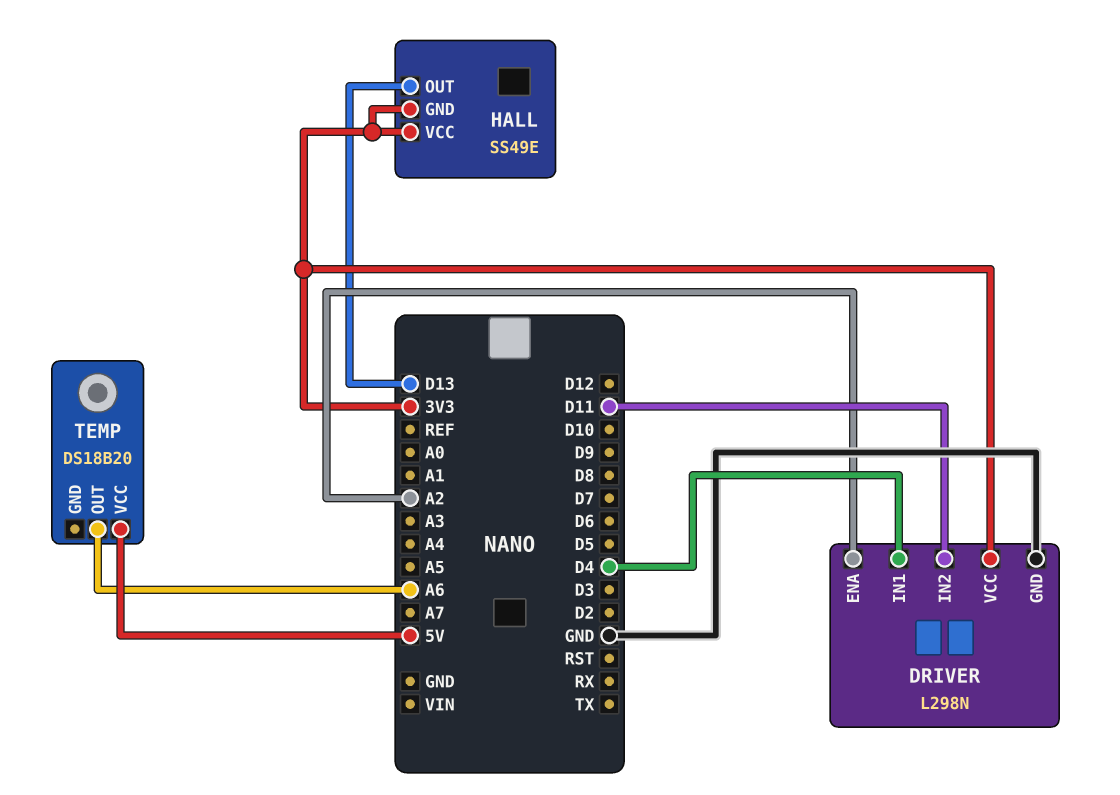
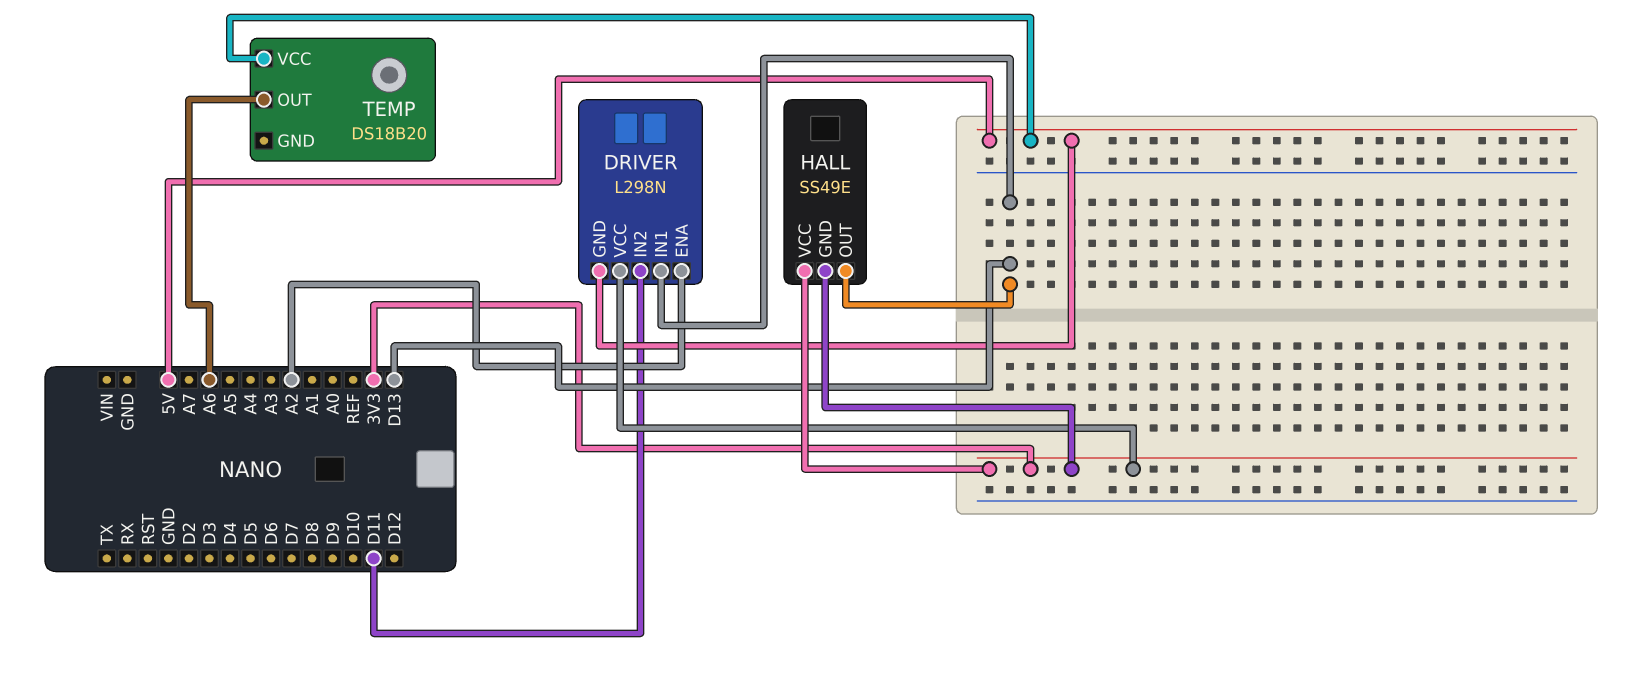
DRIVER pin GND: GND -> 5V
DRIVER pin IN1: D4 -> D13

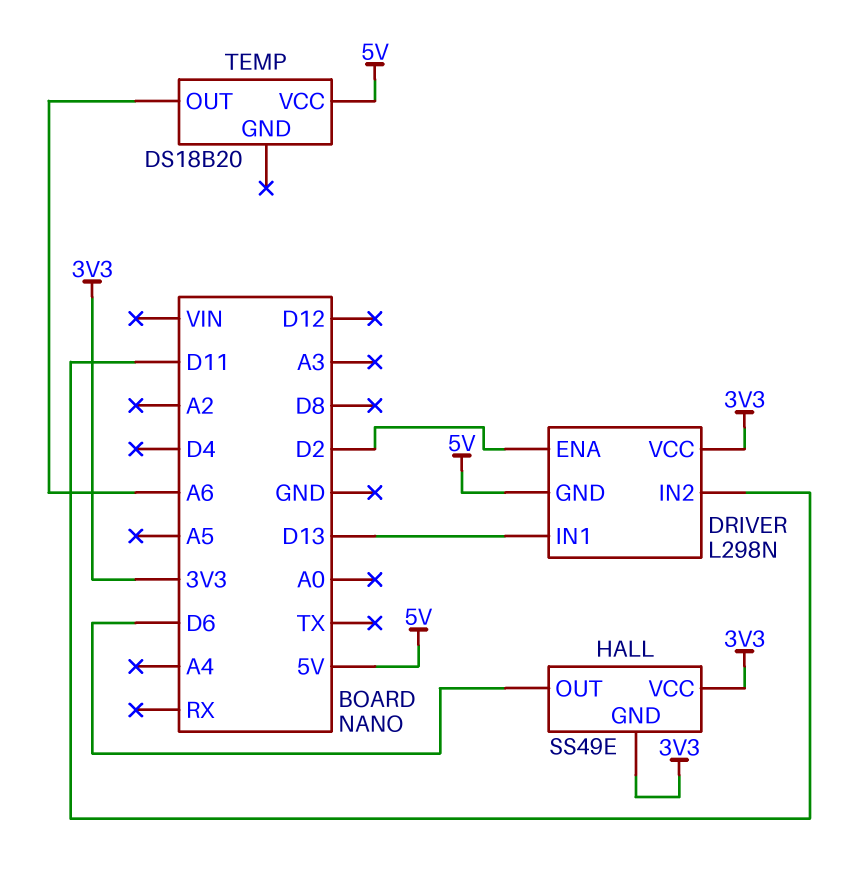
DRIVER pin ENA: A2 -> D2
HALL pin OUT: D13 -> D6

